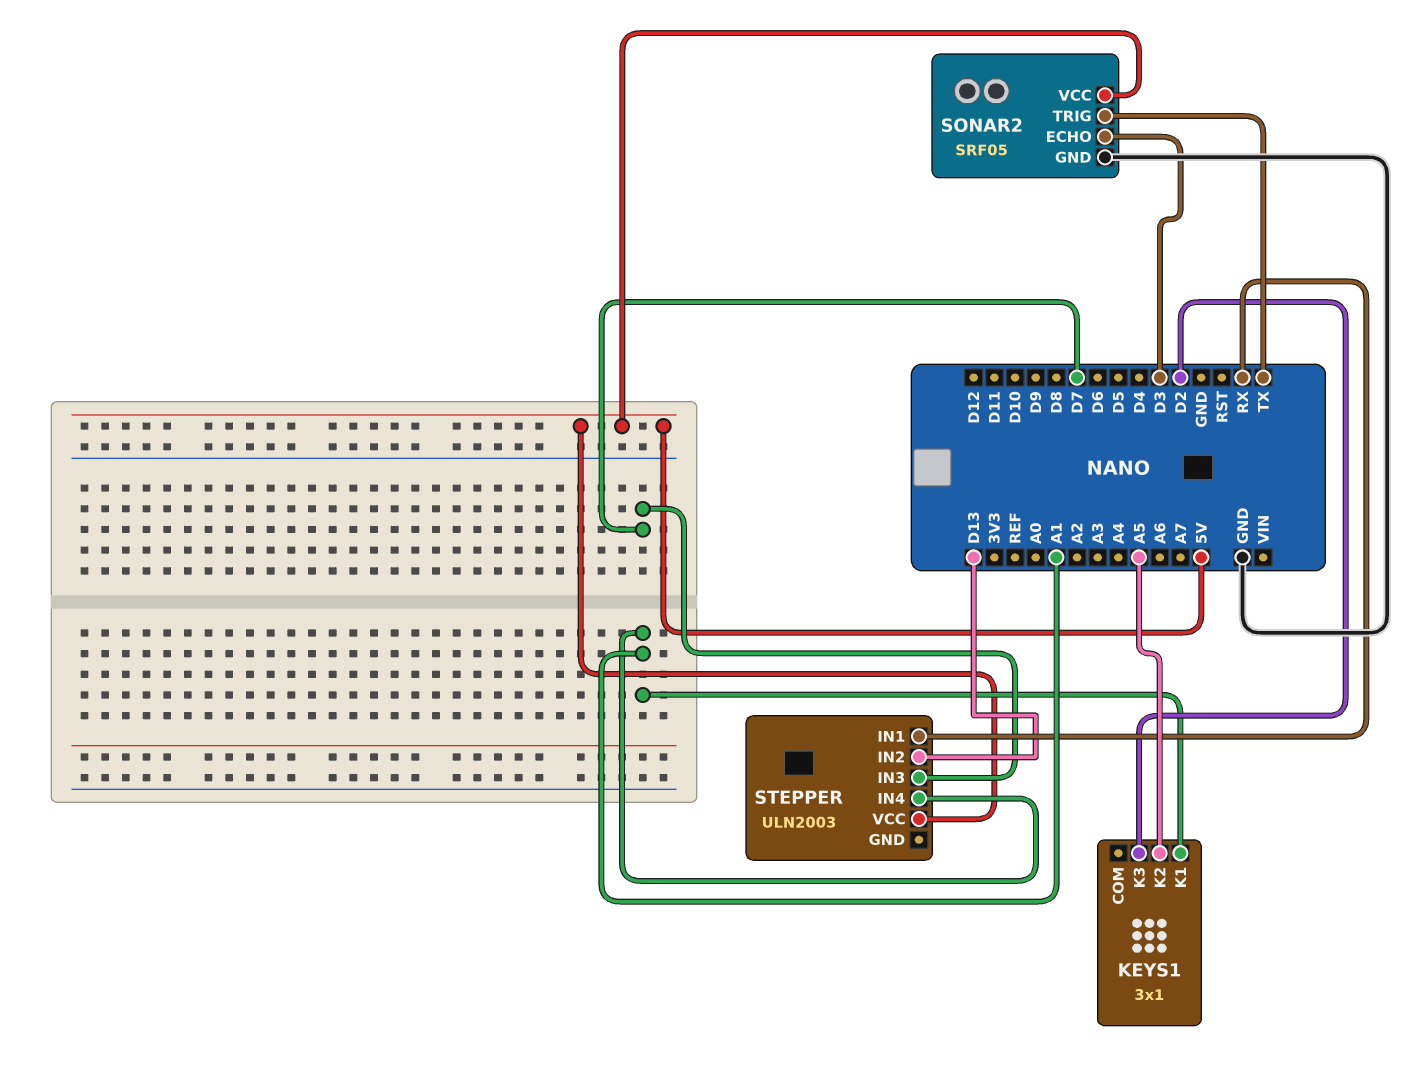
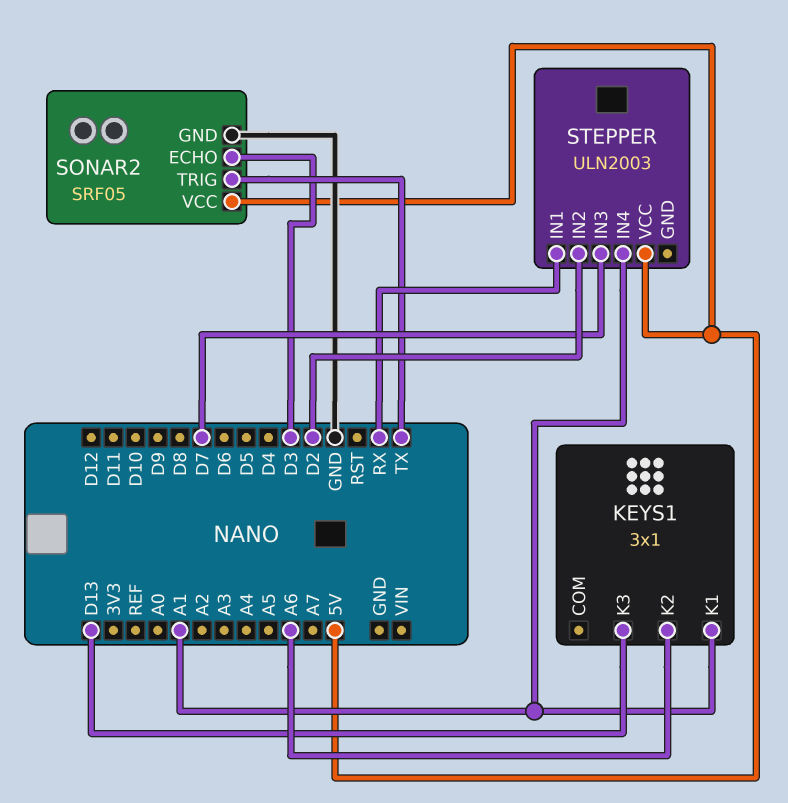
KEYS1 pin K2: A5 -> A6
KEYS1 pin K3: D2 -> D13
STEPPER pin IN2: D13 -> D2

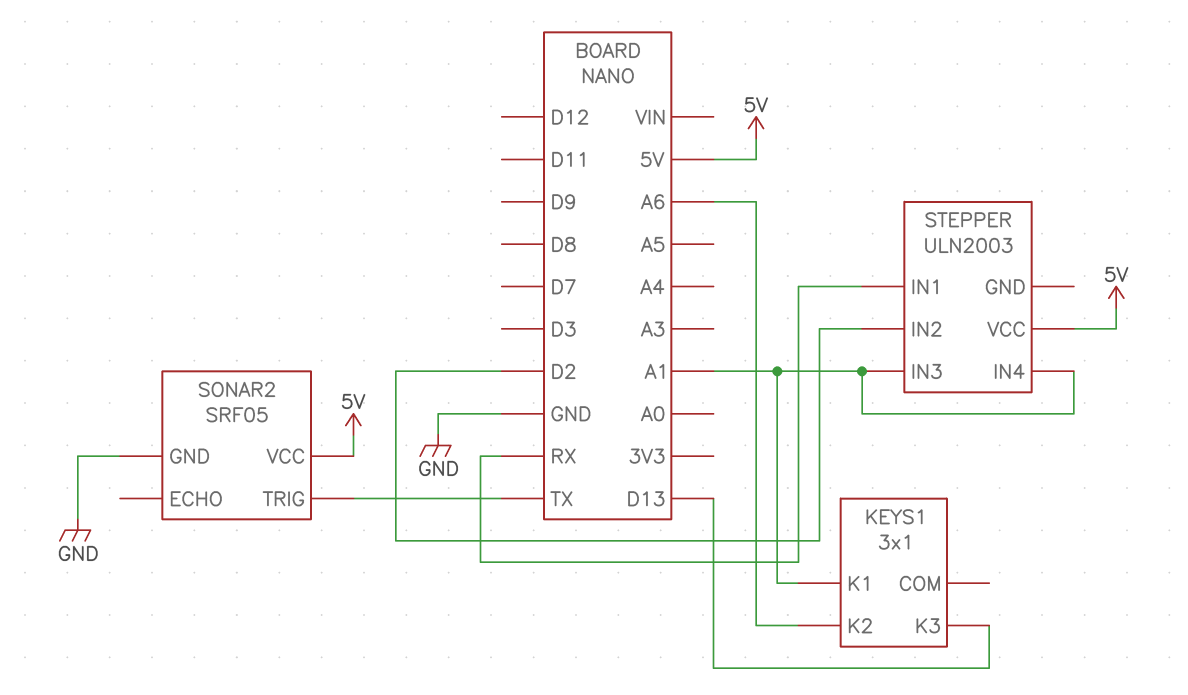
SONAR2 pin ECHO: D3 -> none
STEPPER pin IN3: D7 -> A1

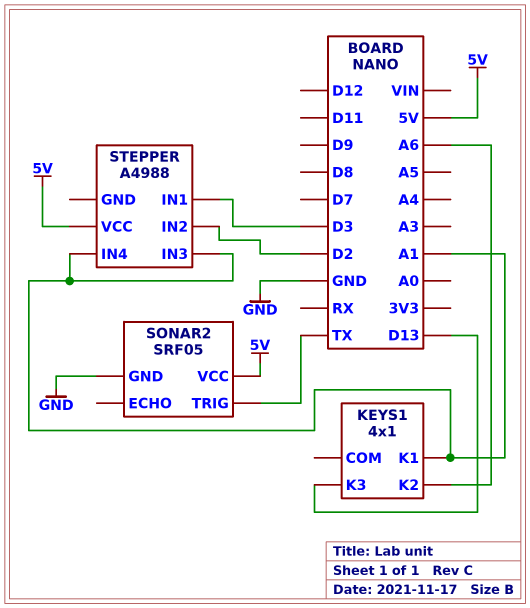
KEYS1: 3x1 -> 4x1
STEPPER: ULN2003 -> A4988
STEPPER pin IN1: RX -> D3

